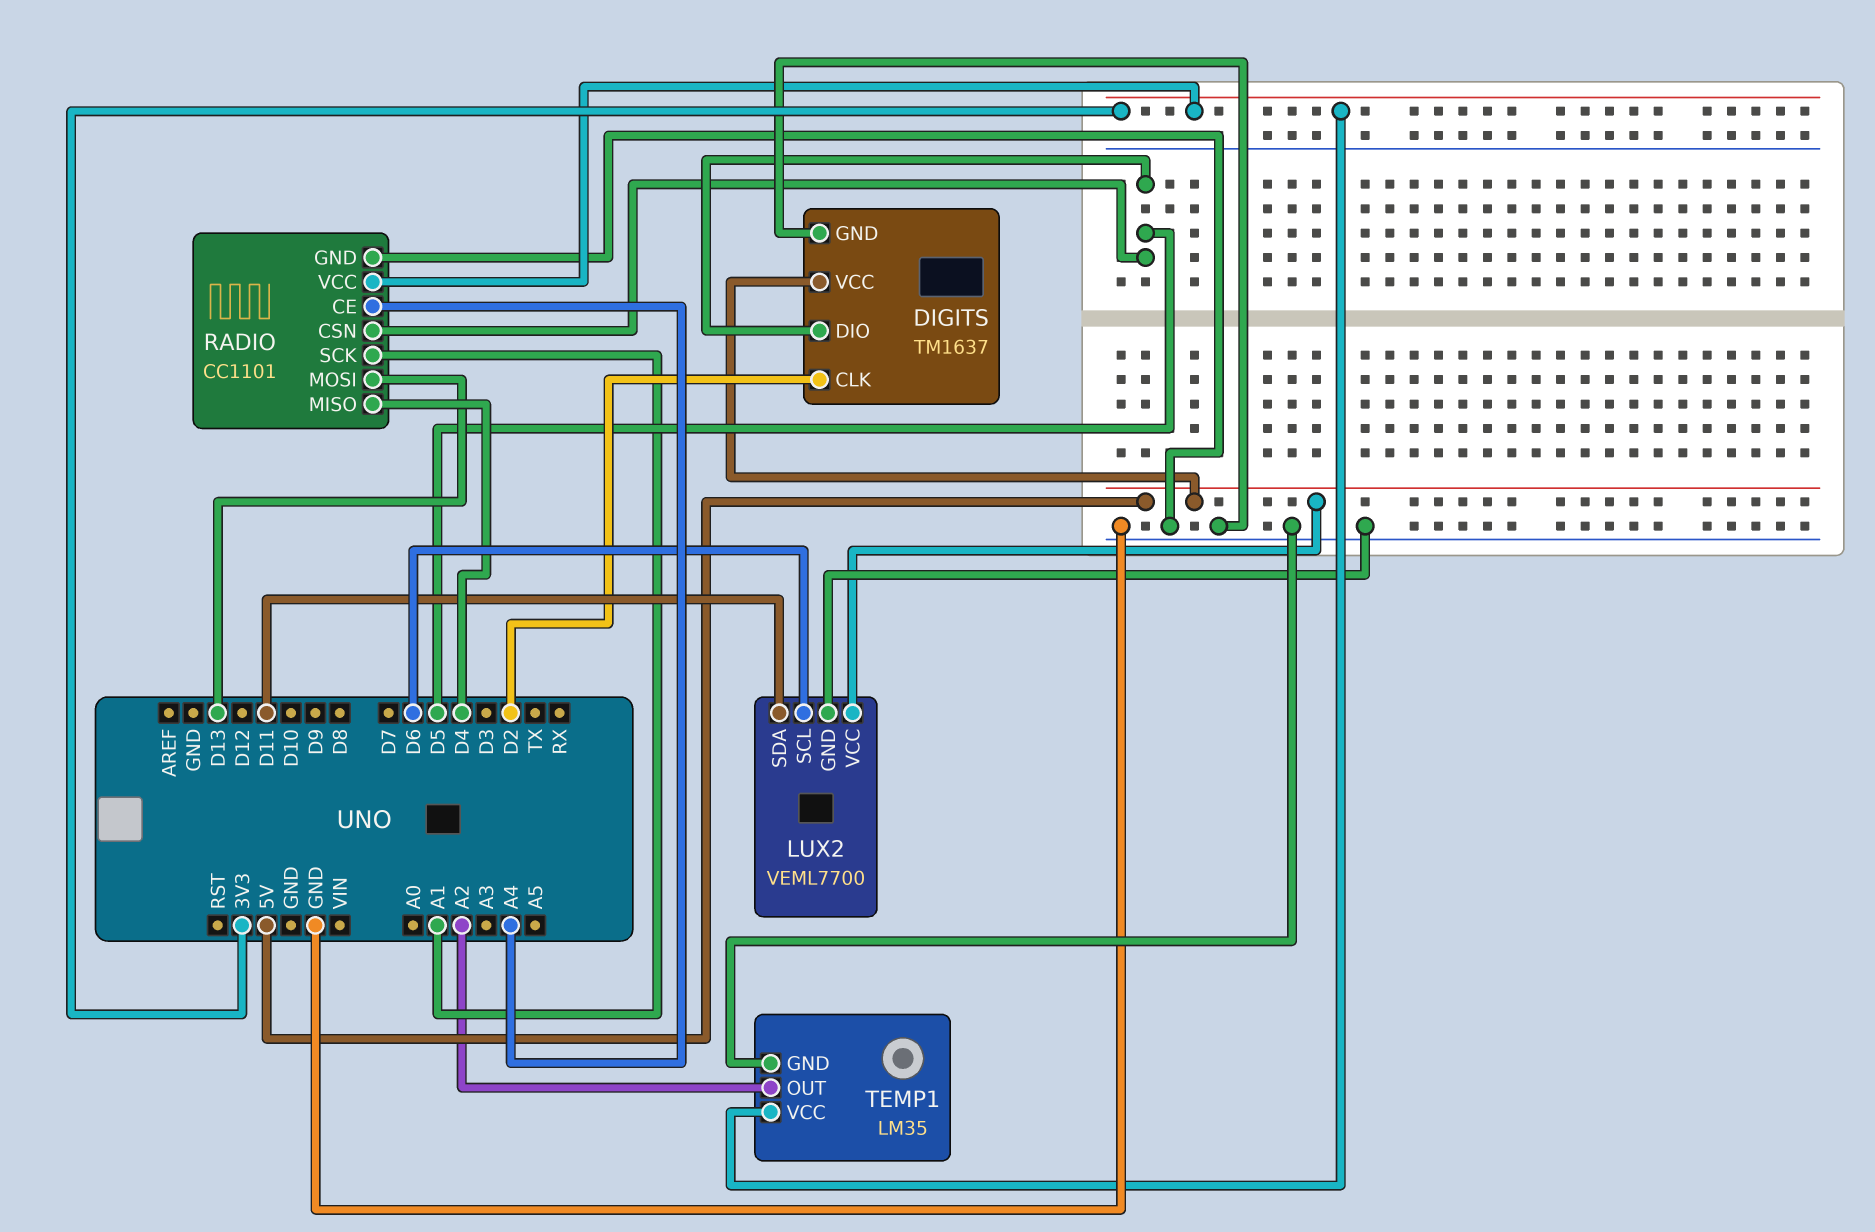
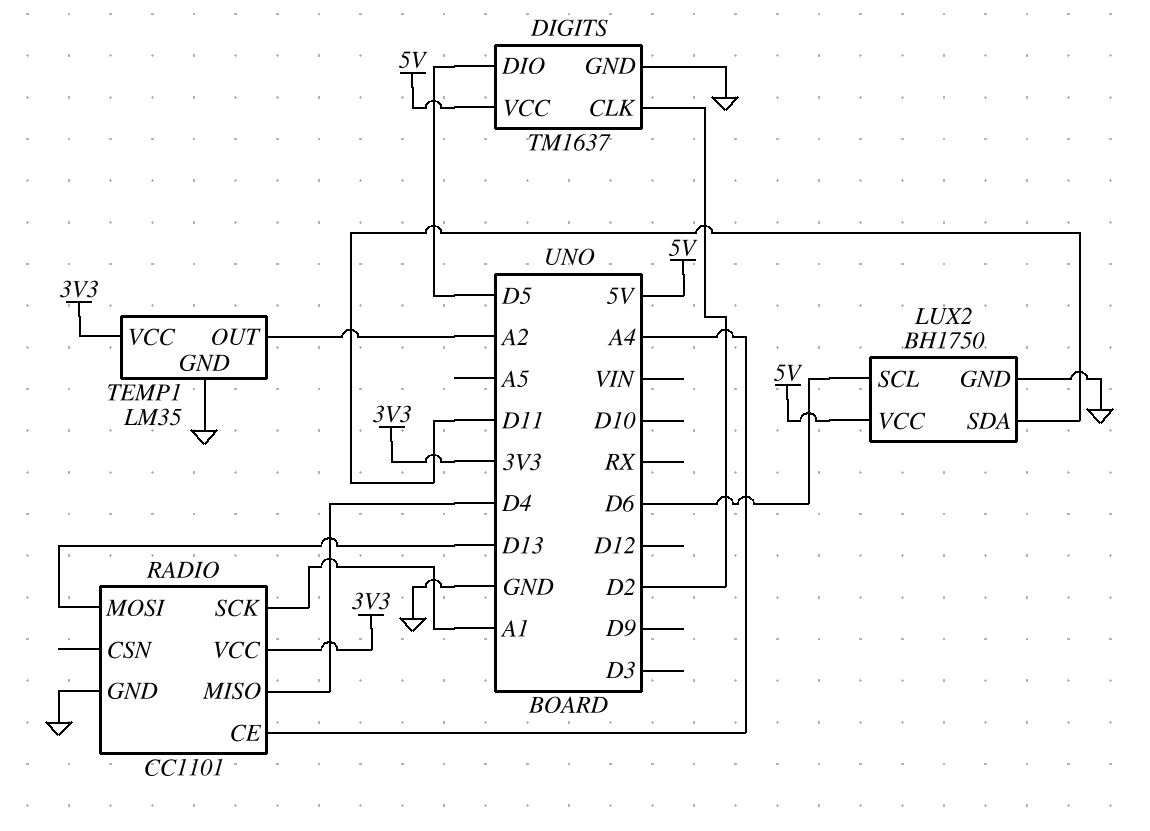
LUX2: VEML7700 -> BH1750
RADIO pin CSN: D5 -> none

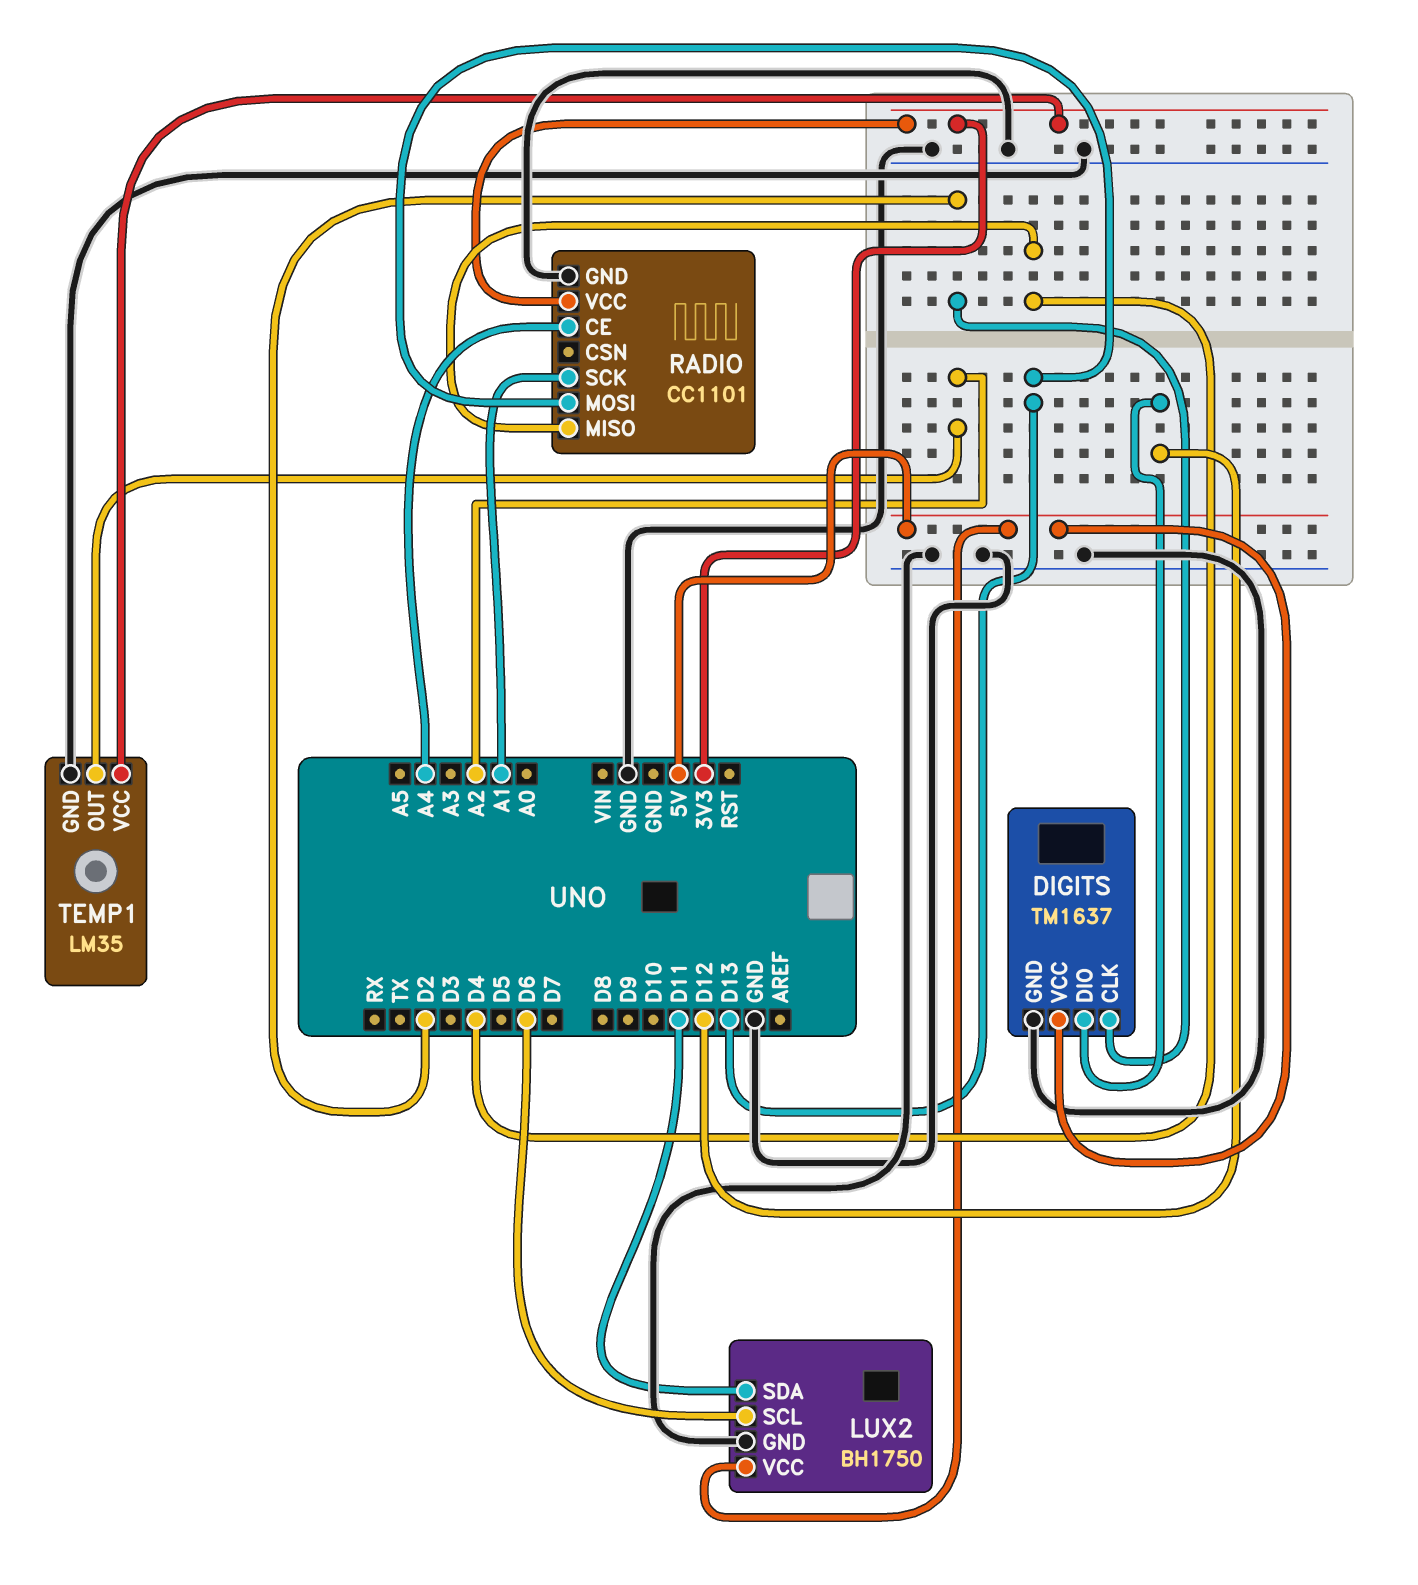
DIGITS pin DIO: D5 -> D12

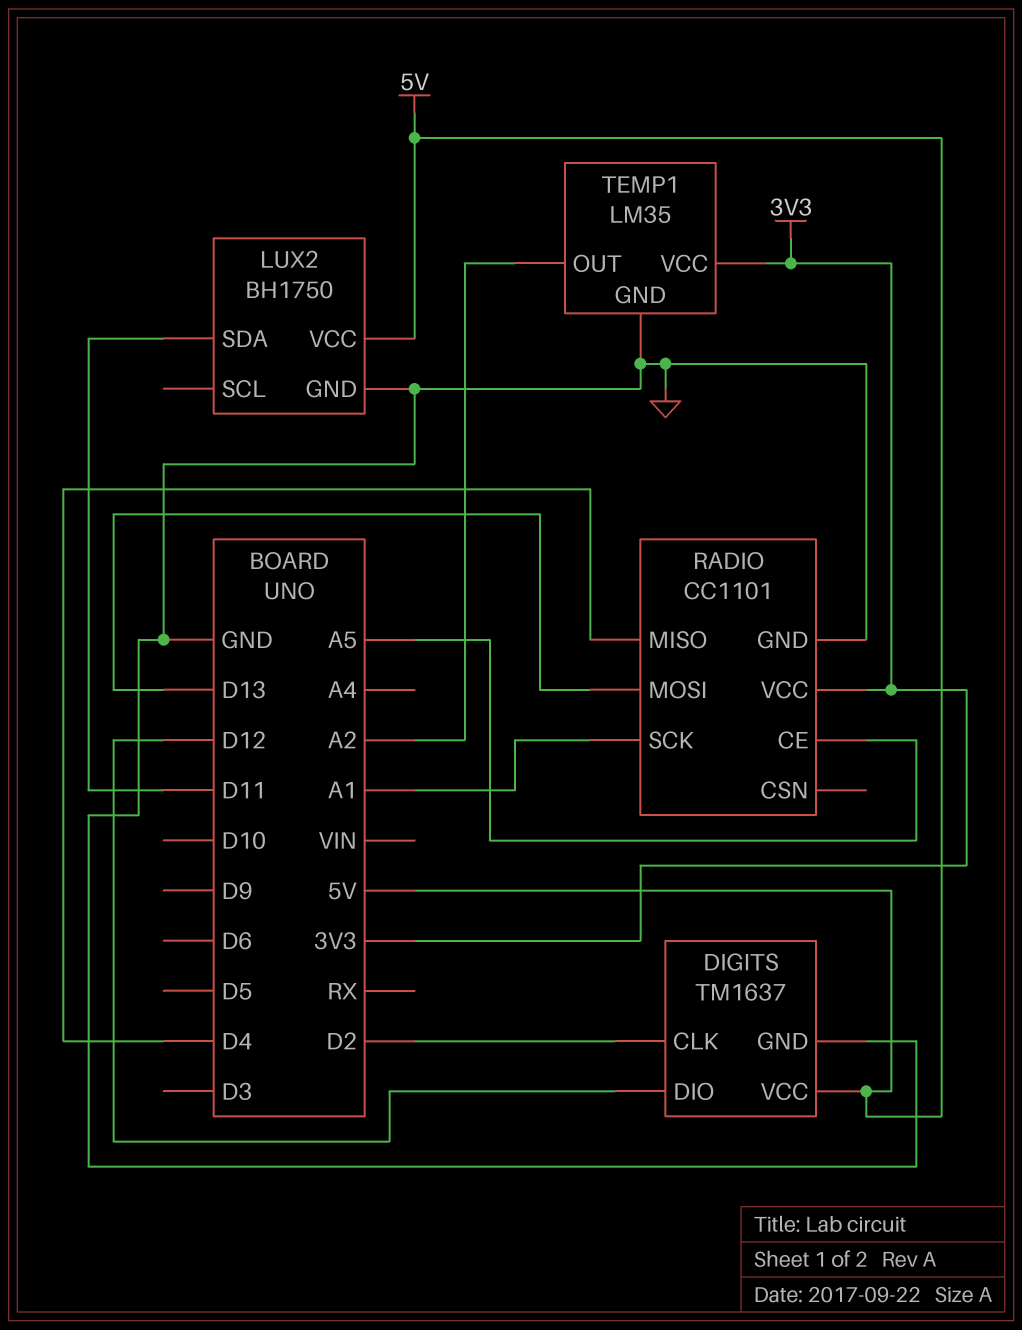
LUX2 pin SCL: D6 -> none
RADIO pin CE: A4 -> A5

